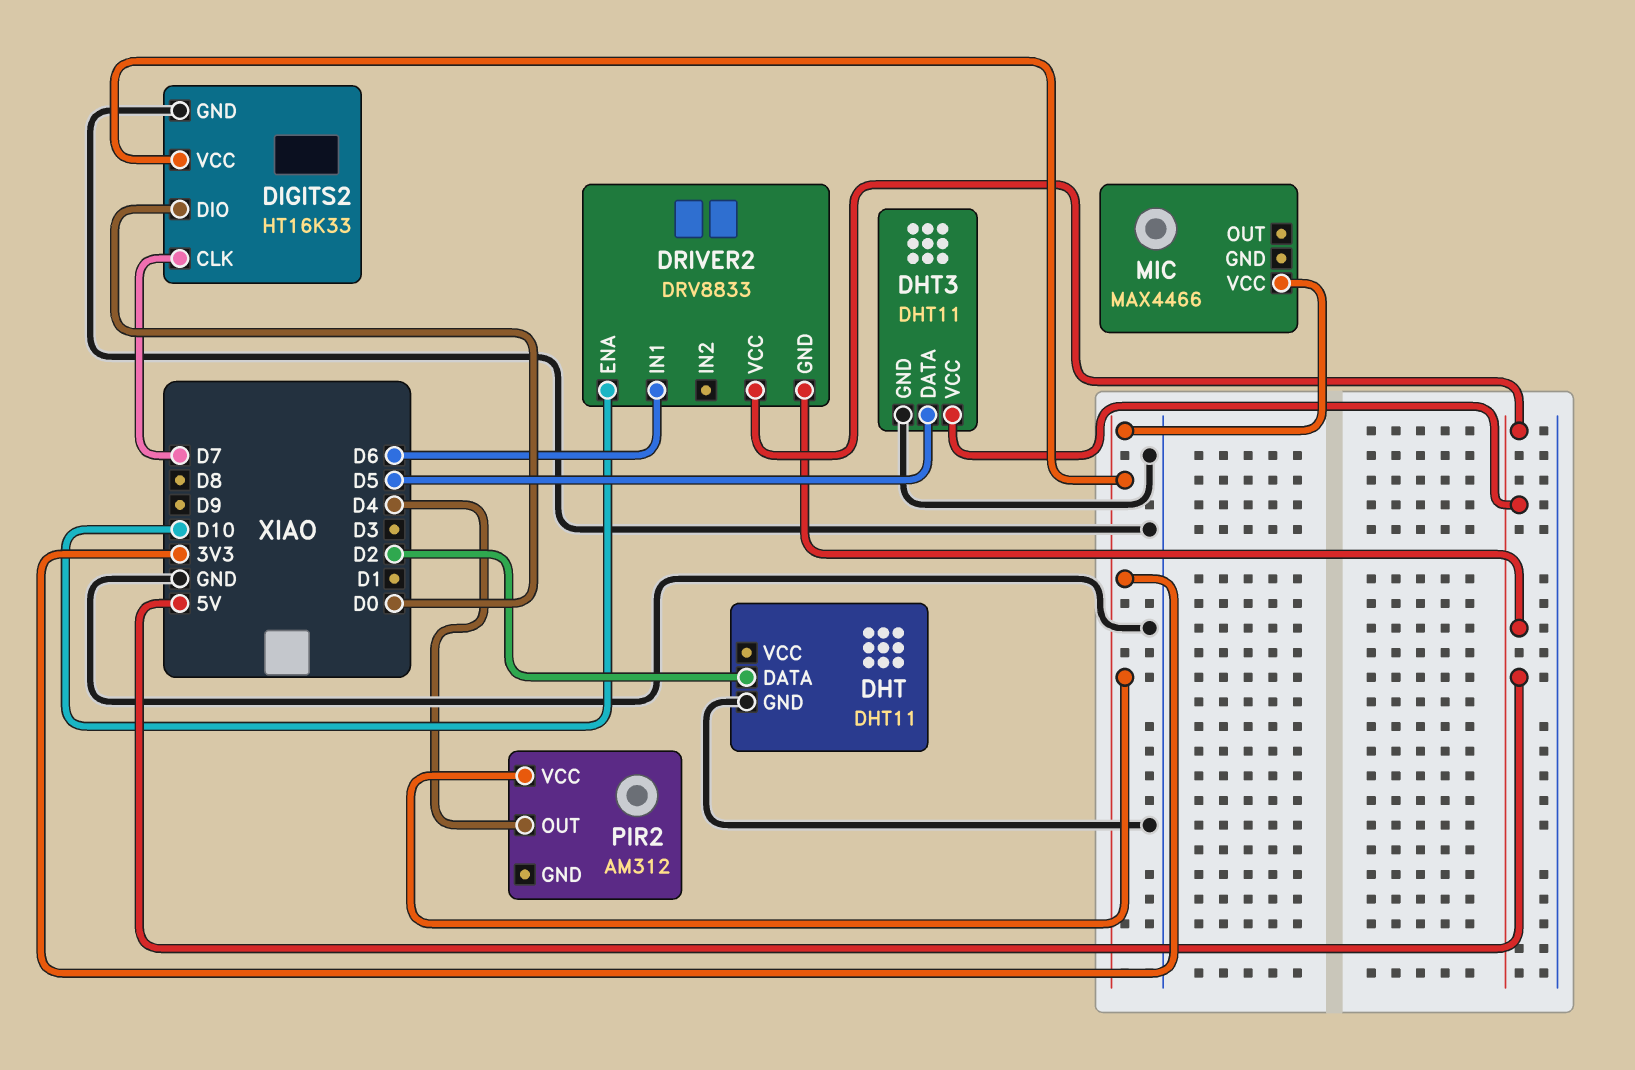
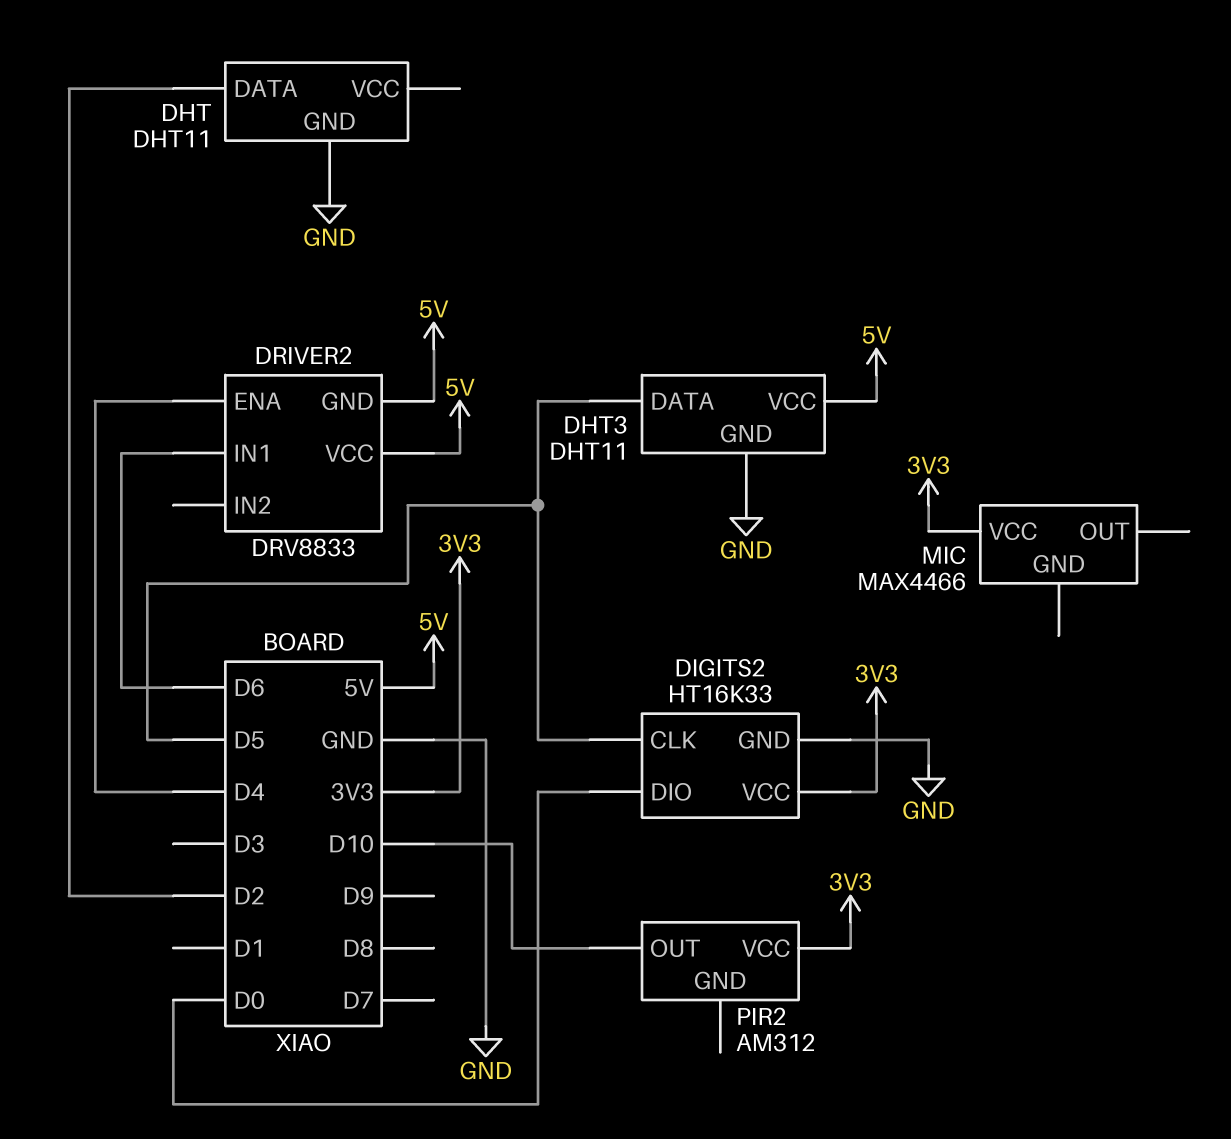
DIGITS2 pin CLK: D7 -> D5
DRIVER2 pin ENA: D10 -> D4
PIR2 pin OUT: D4 -> D10

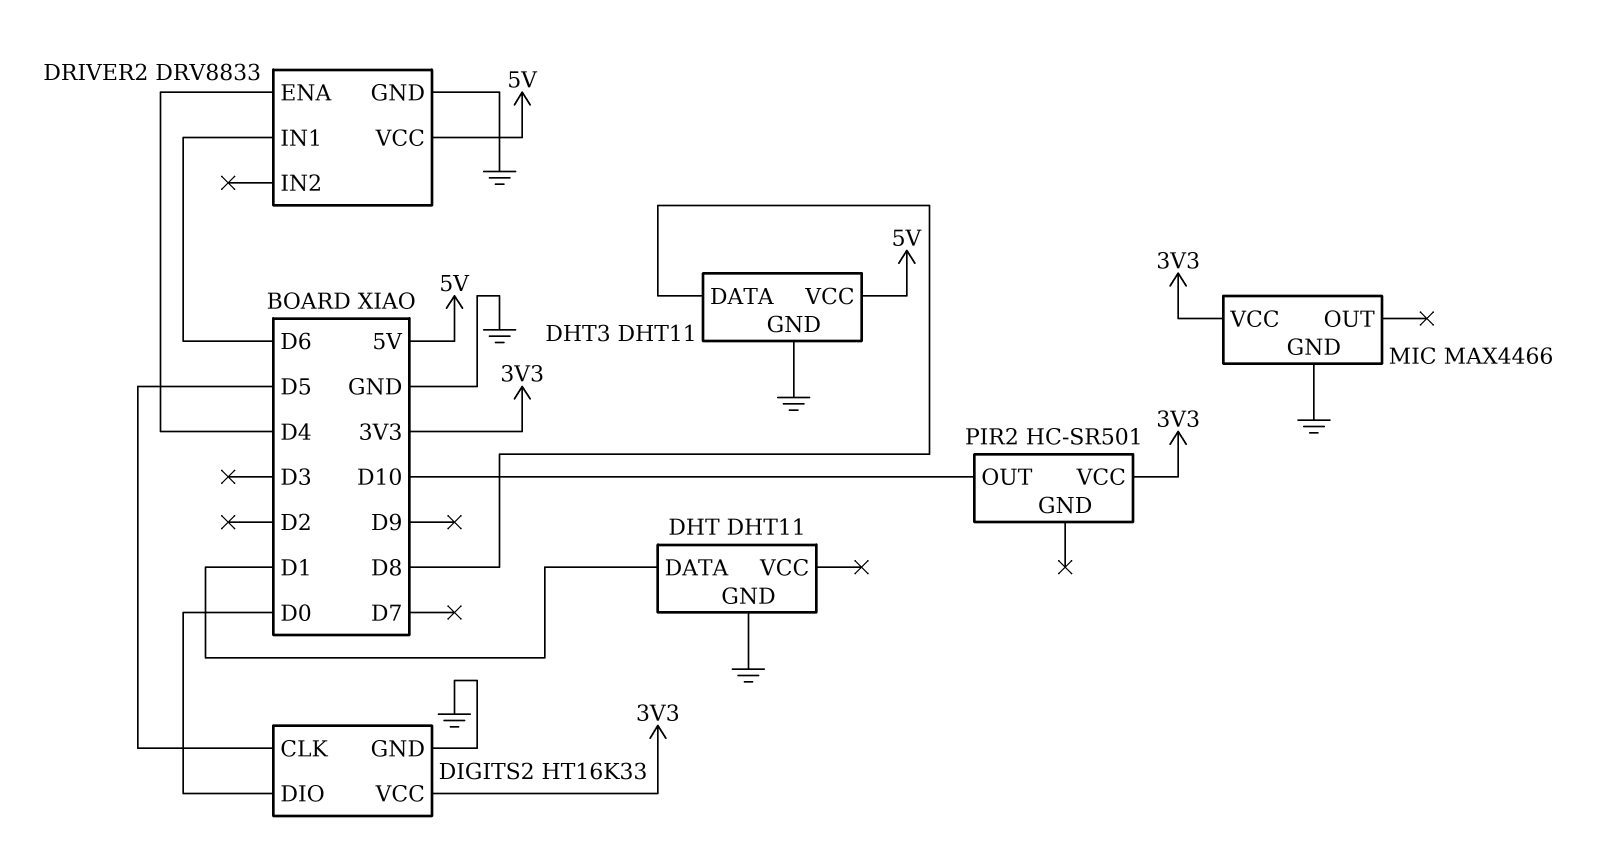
DHT pin DATA: D2 -> D1
DHT3 pin DATA: D5 -> D8
DRIVER2 pin GND: 5V -> GND
MIC pin GND: none -> GND
PIR2: AM312 -> HC-SR501

